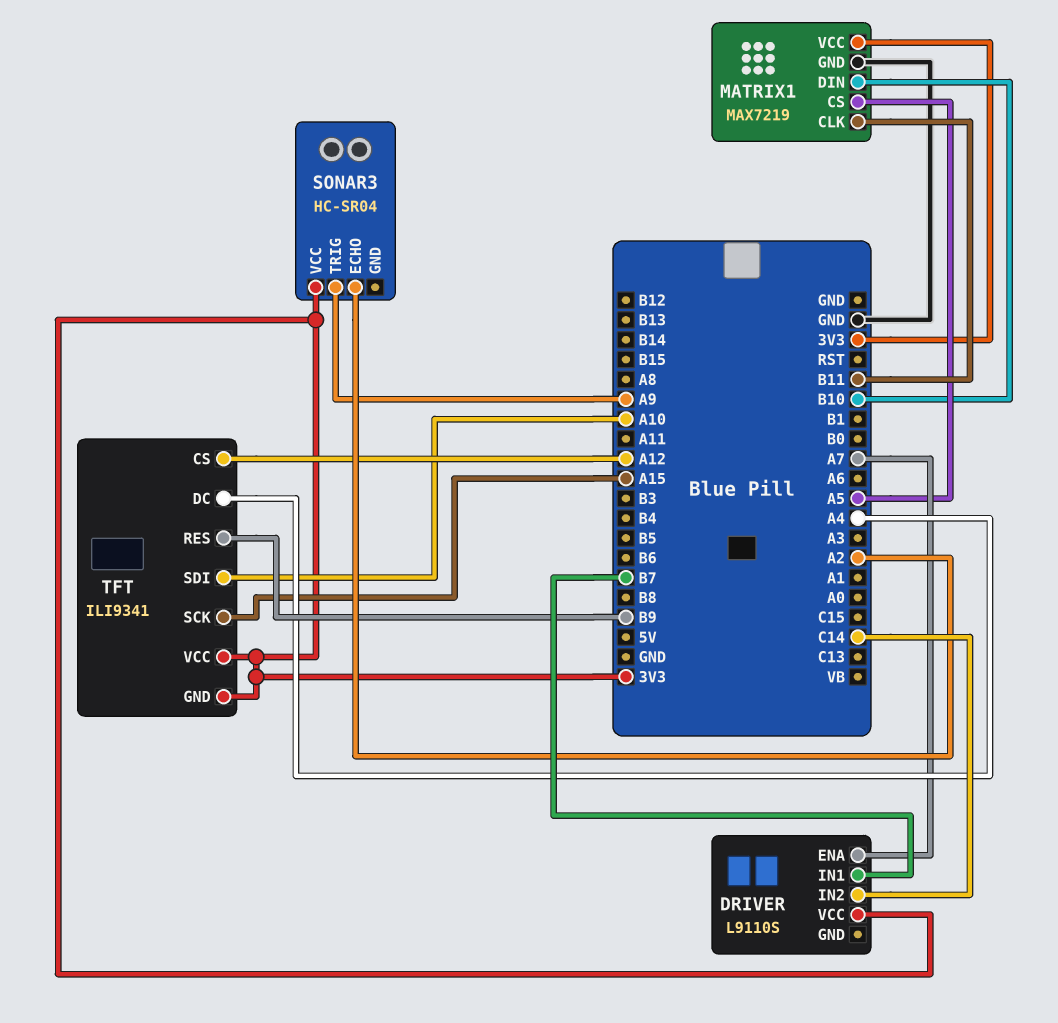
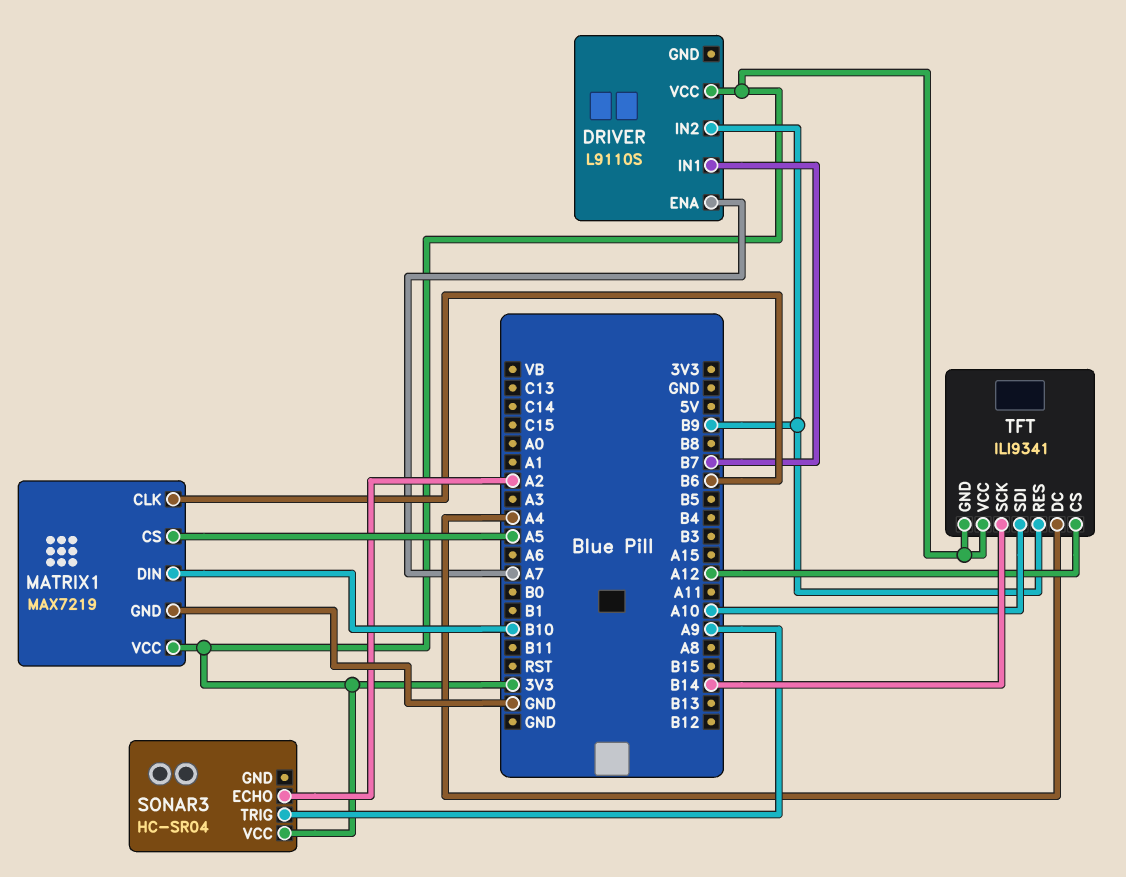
DRIVER pin IN2: C14 -> B9
MATRIX1 pin CLK: B11 -> B6
TFT pin SCK: A15 -> B14

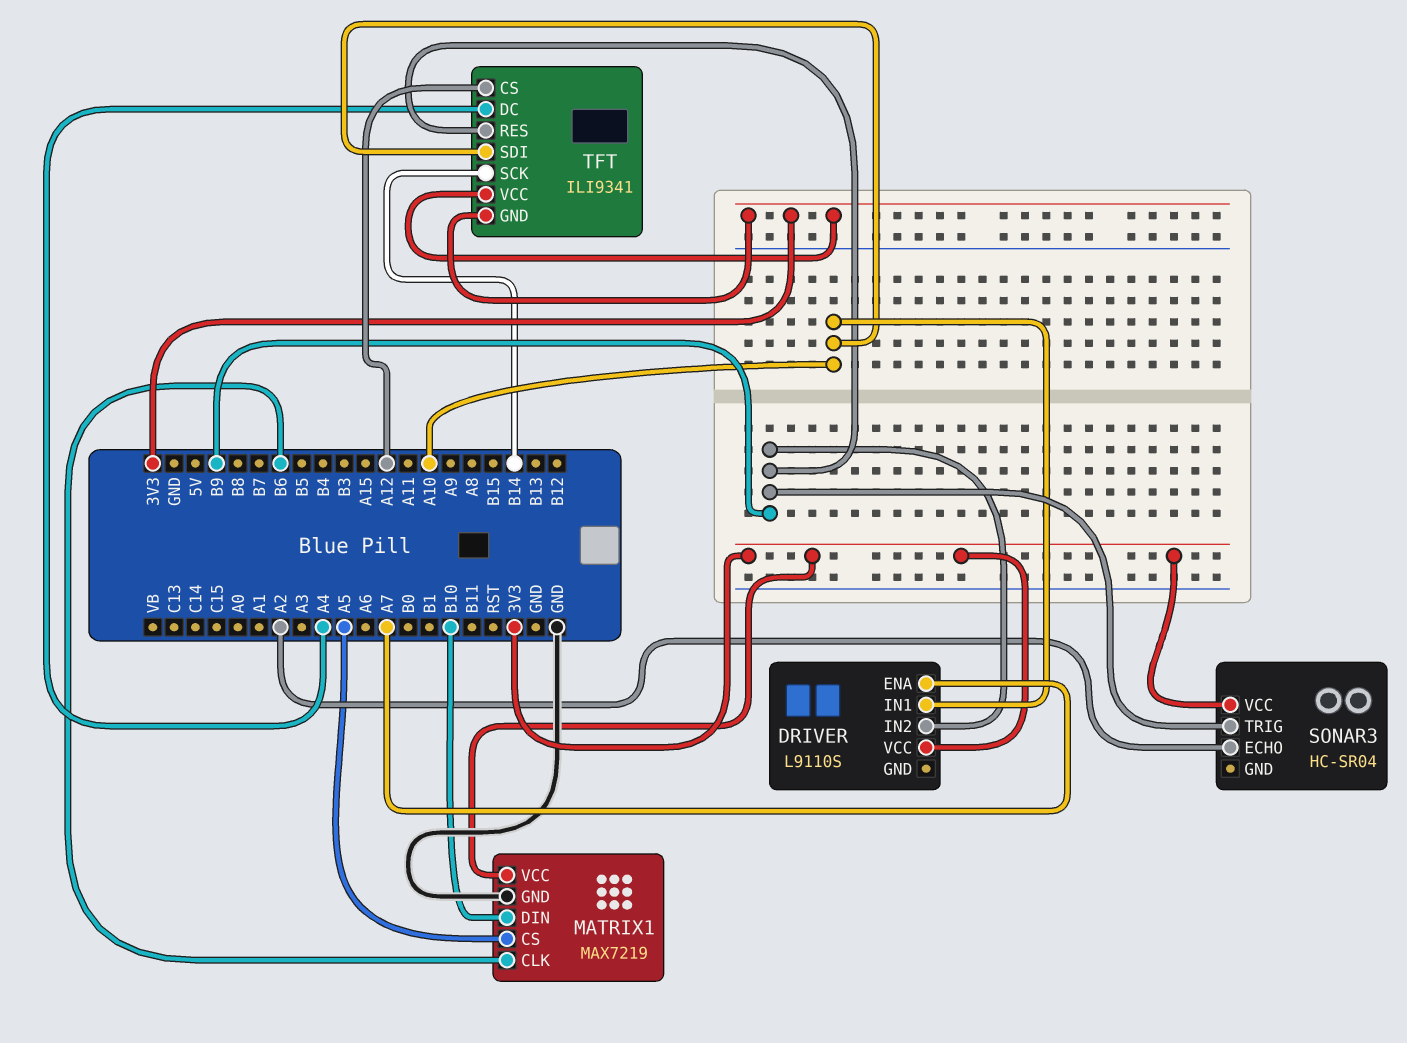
DRIVER pin IN1: B7 -> A10
SONAR3 pin TRIG: A9 -> B9

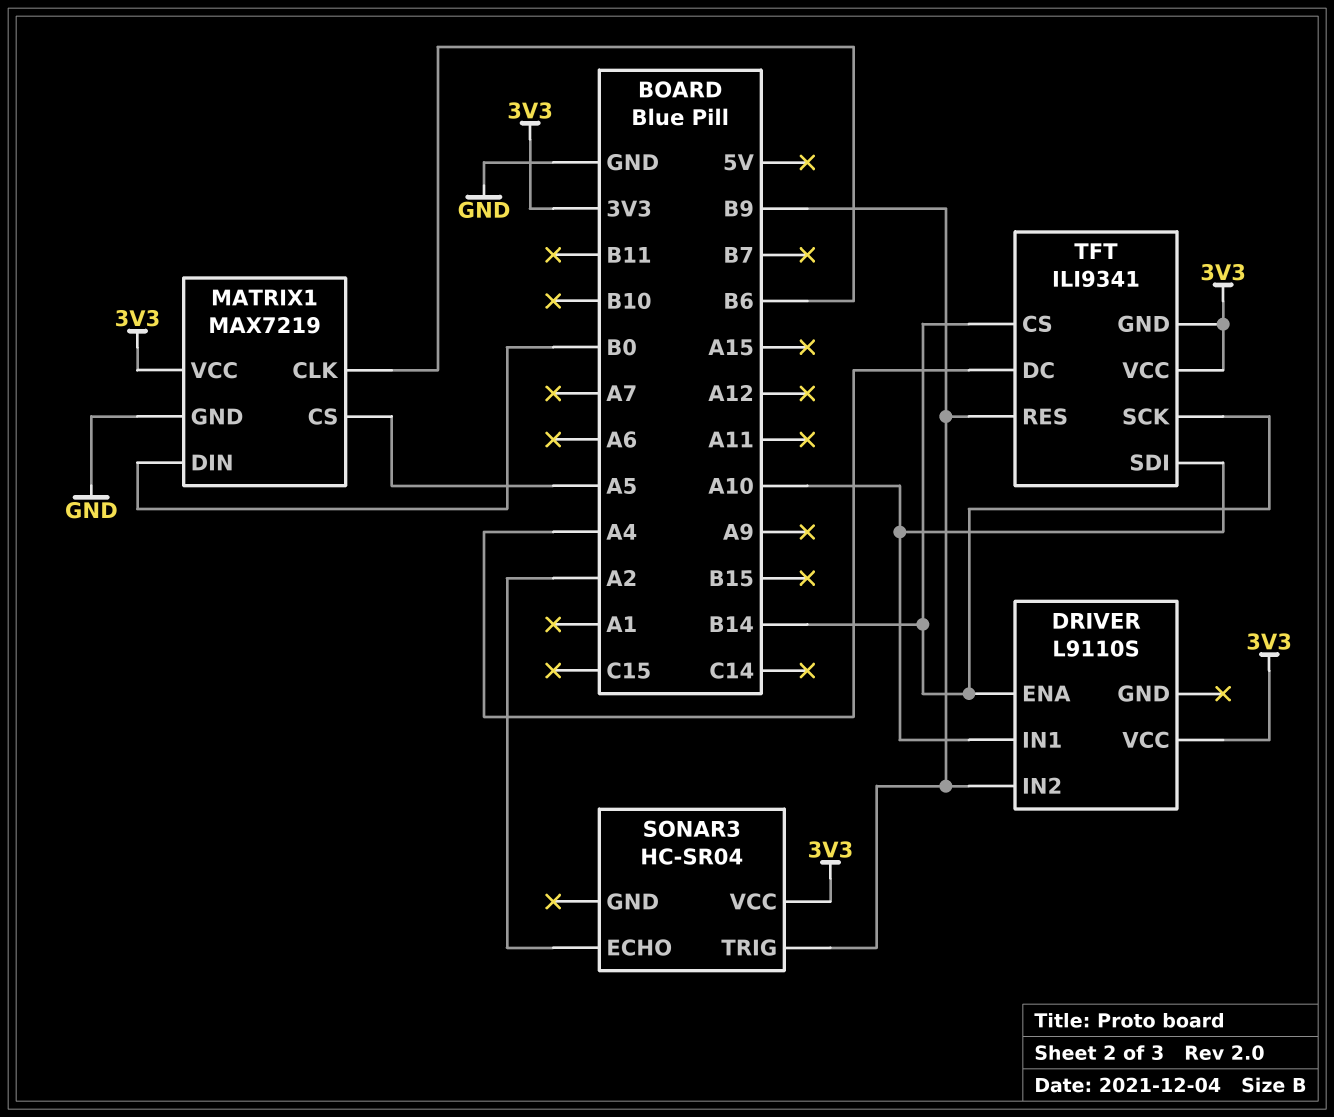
DRIVER pin ENA: A7 -> B14
MATRIX1 pin DIN: B10 -> B0
TFT pin CS: A12 -> B14

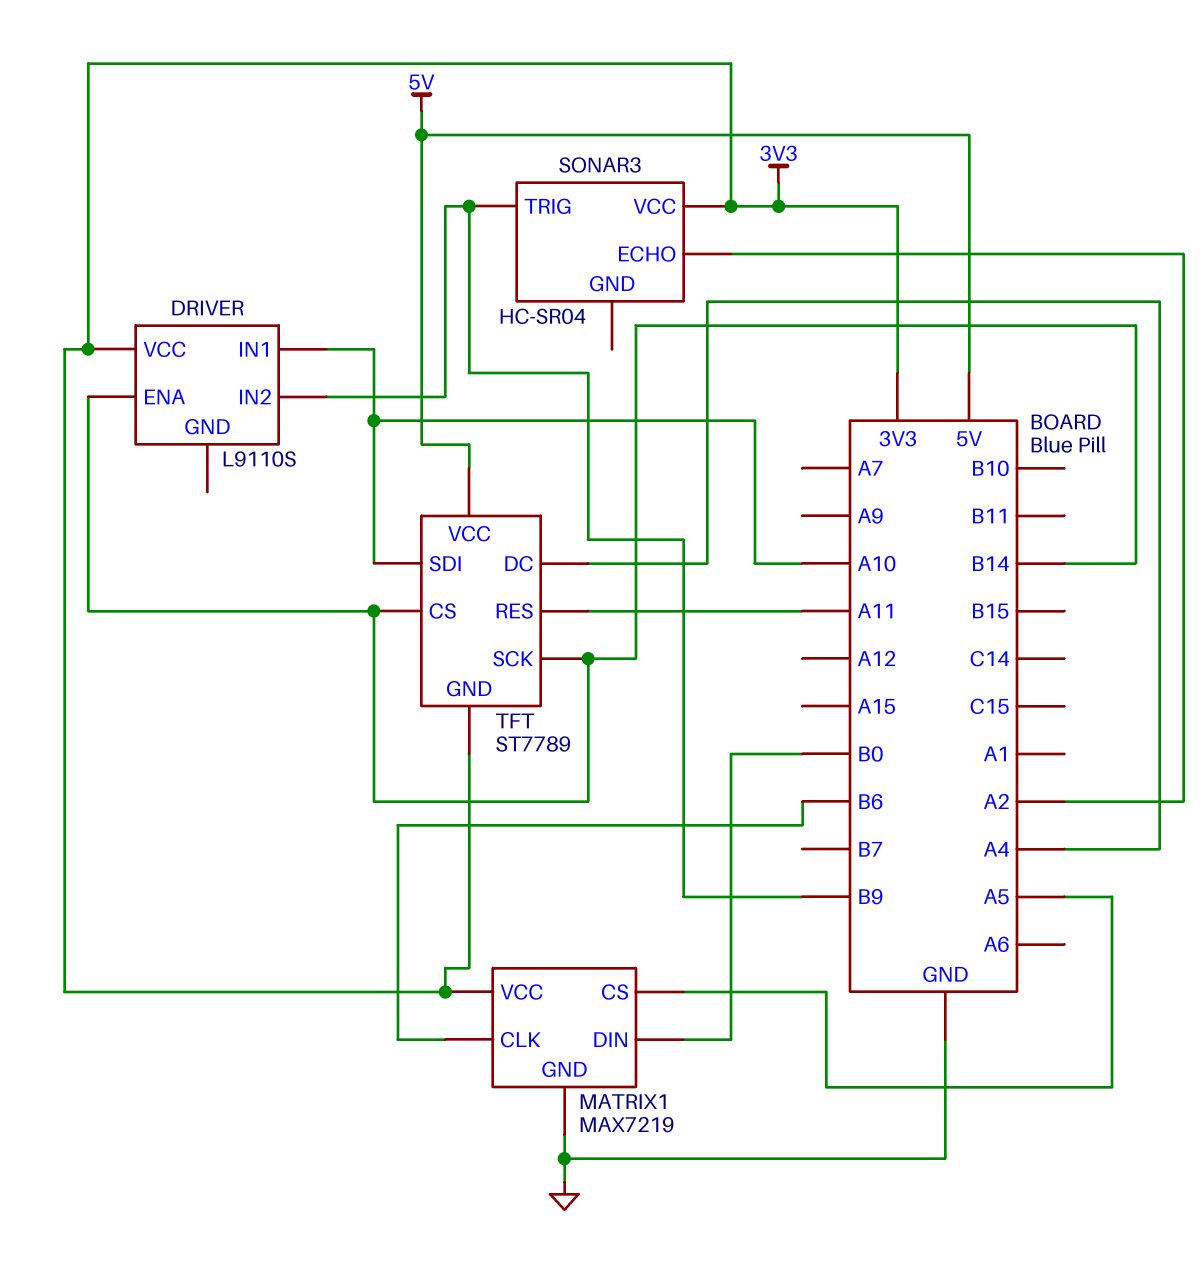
TFT: ILI9341 -> ST7789
TFT pin RES: B9 -> A11
TFT pin VCC: 3V3 -> 5V

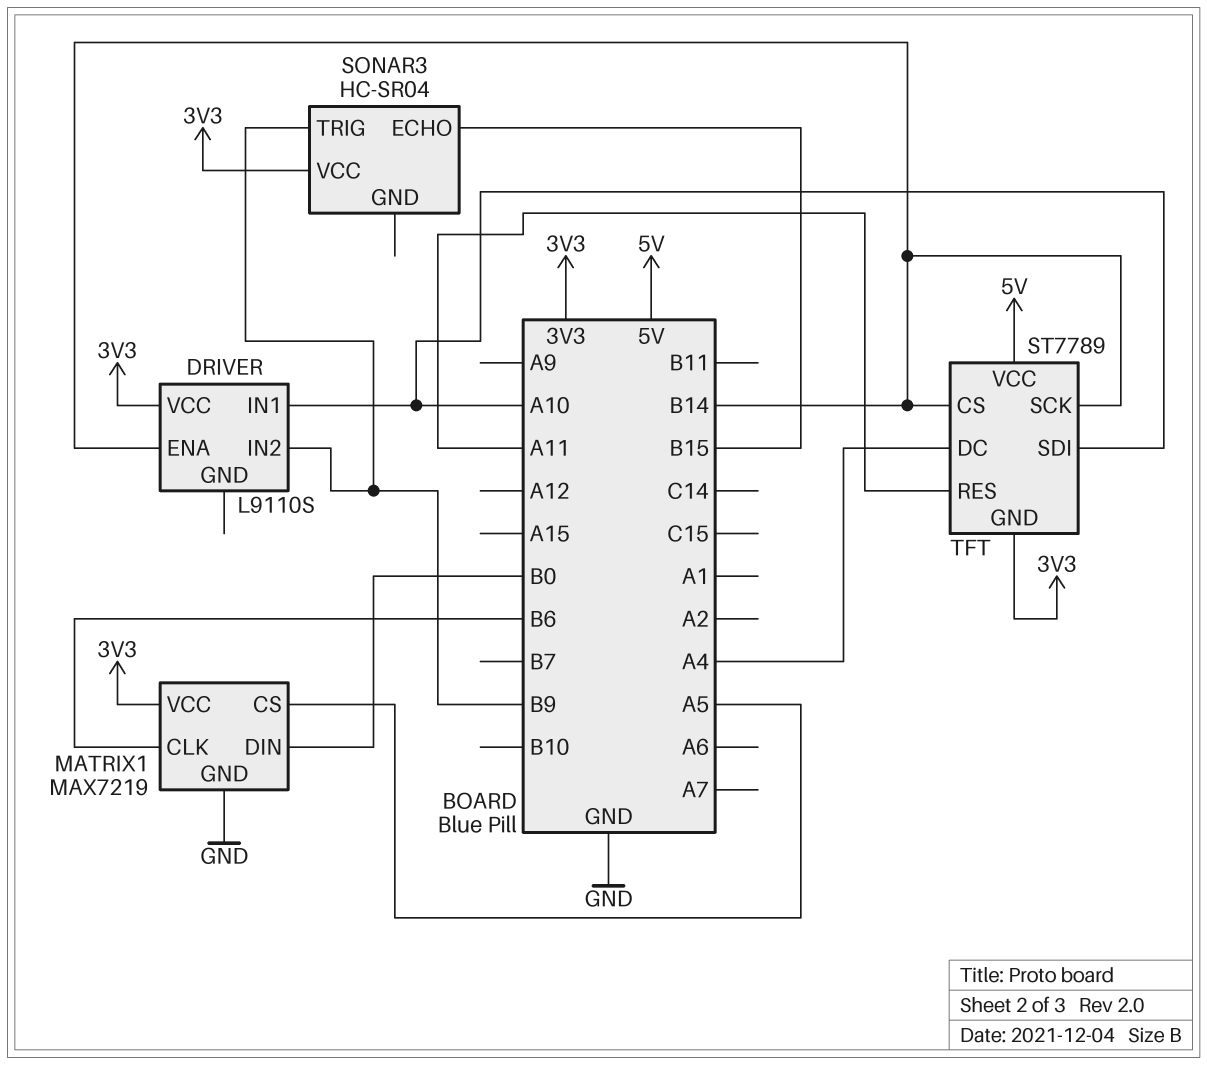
SONAR3 pin ECHO: A2 -> B15

